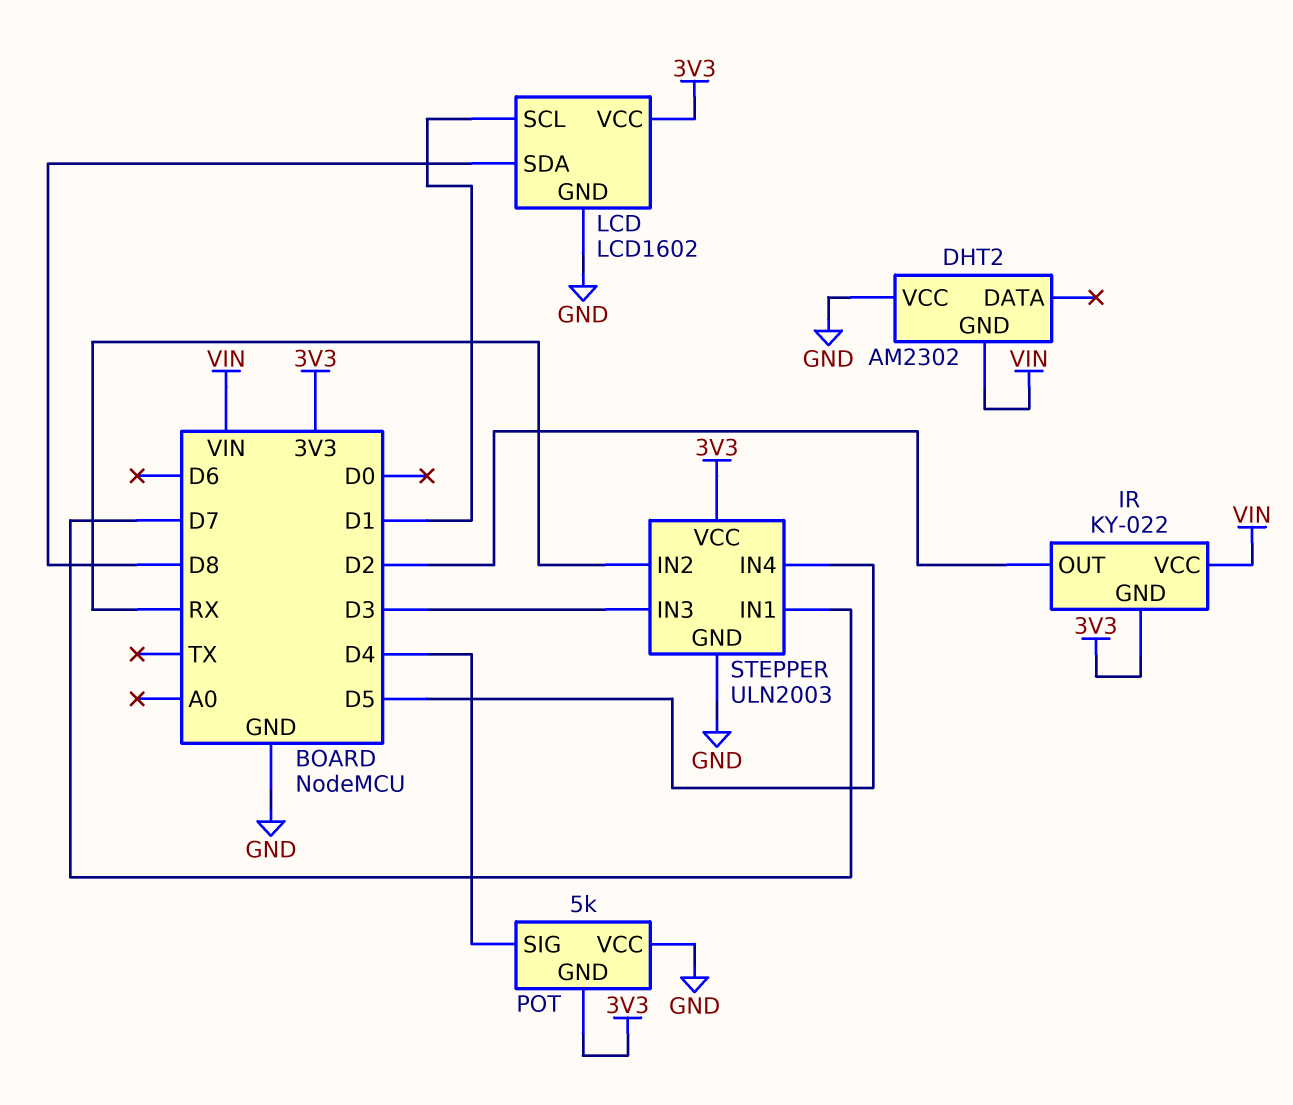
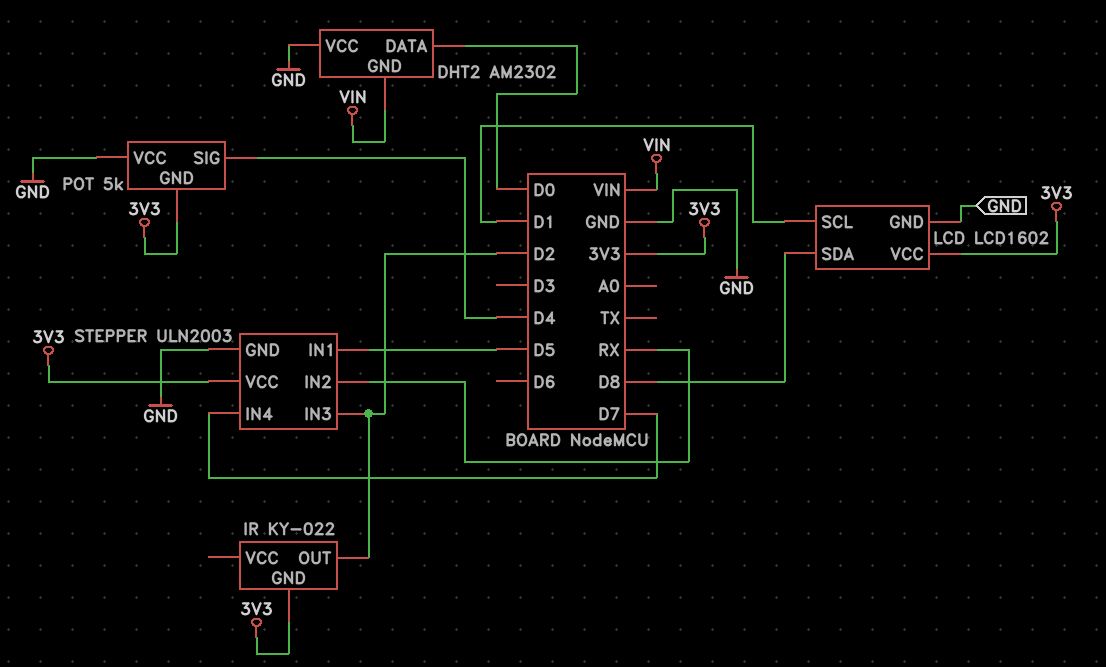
DHT2 pin DATA: none -> D0
IR pin VCC: VIN -> none
STEPPER pin IN1: D7 -> D5
STEPPER pin IN3: D3 -> D2
STEPPER pin IN4: D5 -> D7

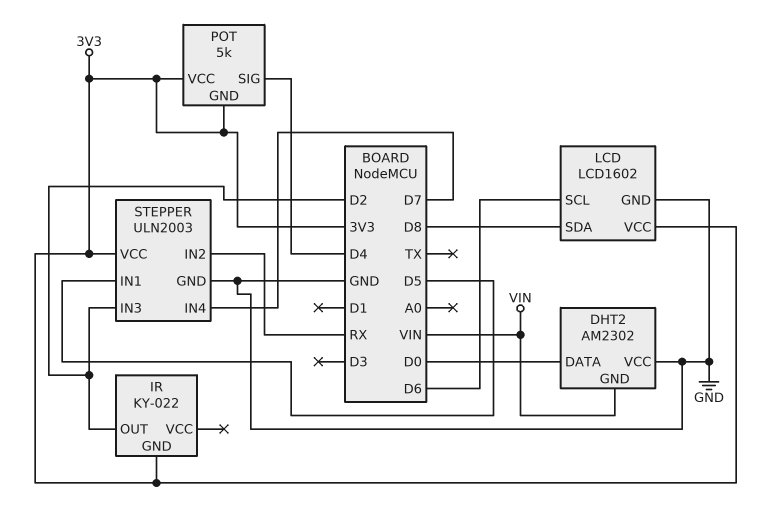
LCD pin SCL: D1 -> D6
POT pin VCC: GND -> 3V3

